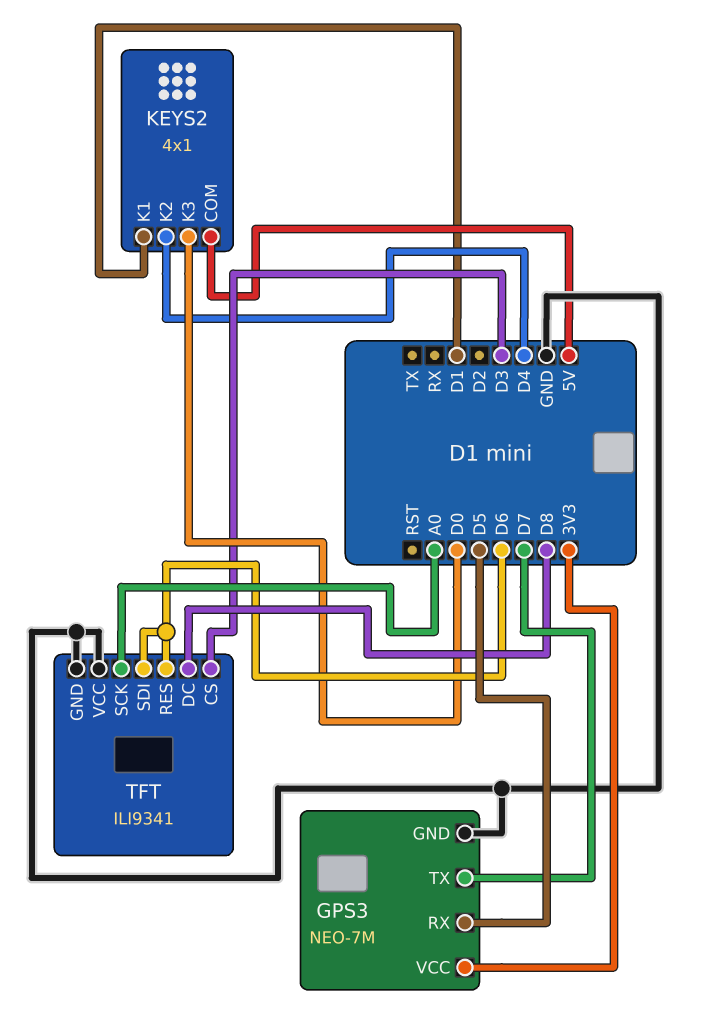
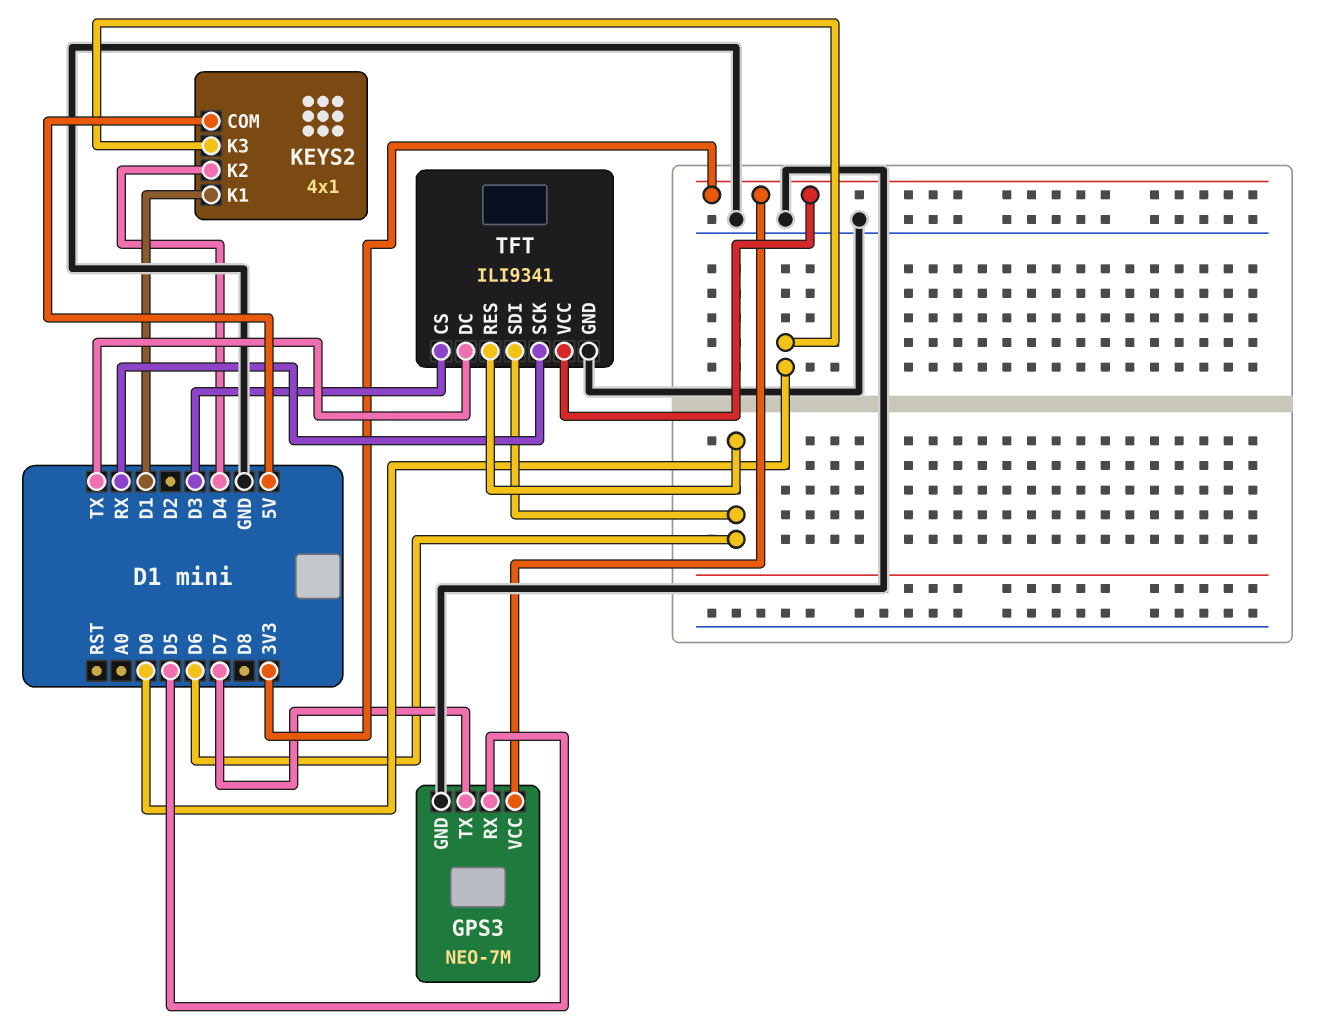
TFT pin DC: D8 -> TX
TFT pin SCK: A0 -> RX
TFT pin VCC: GND -> 3V3

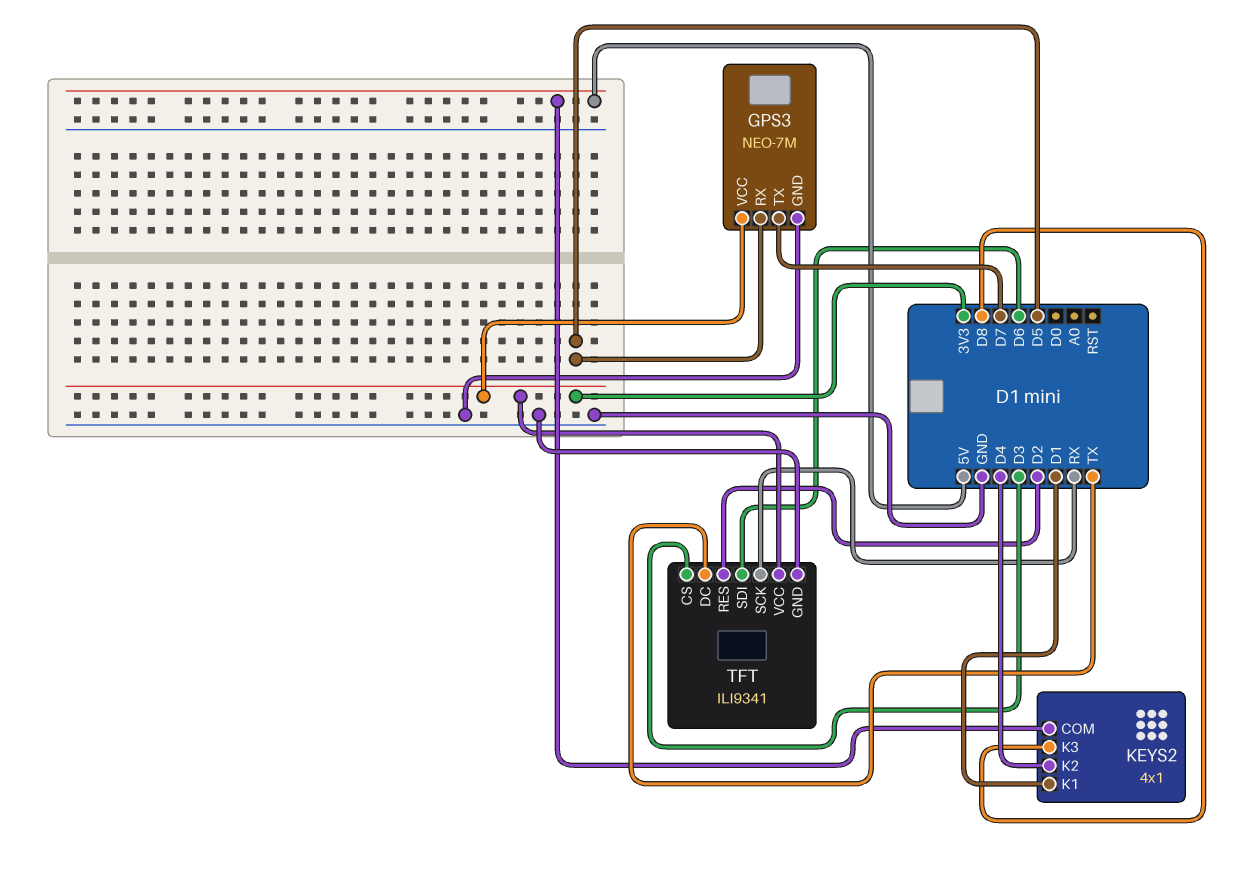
KEYS2 pin K3: D0 -> D8
TFT pin RES: D6 -> D2

